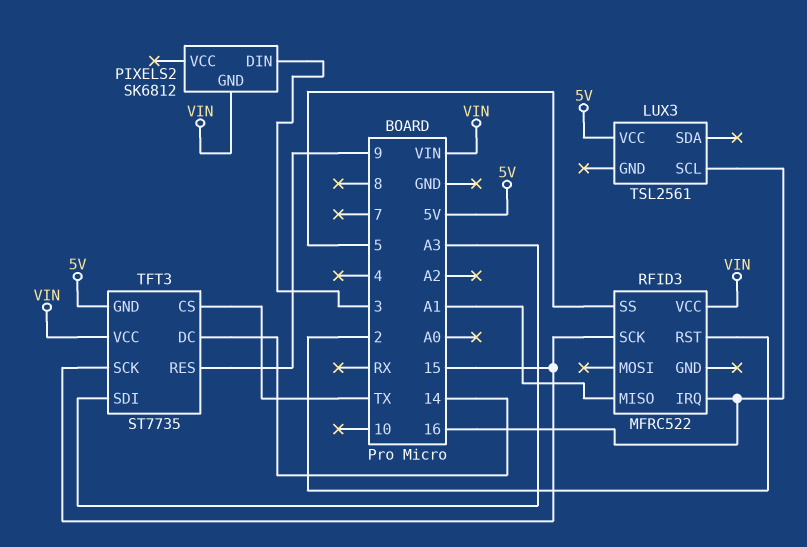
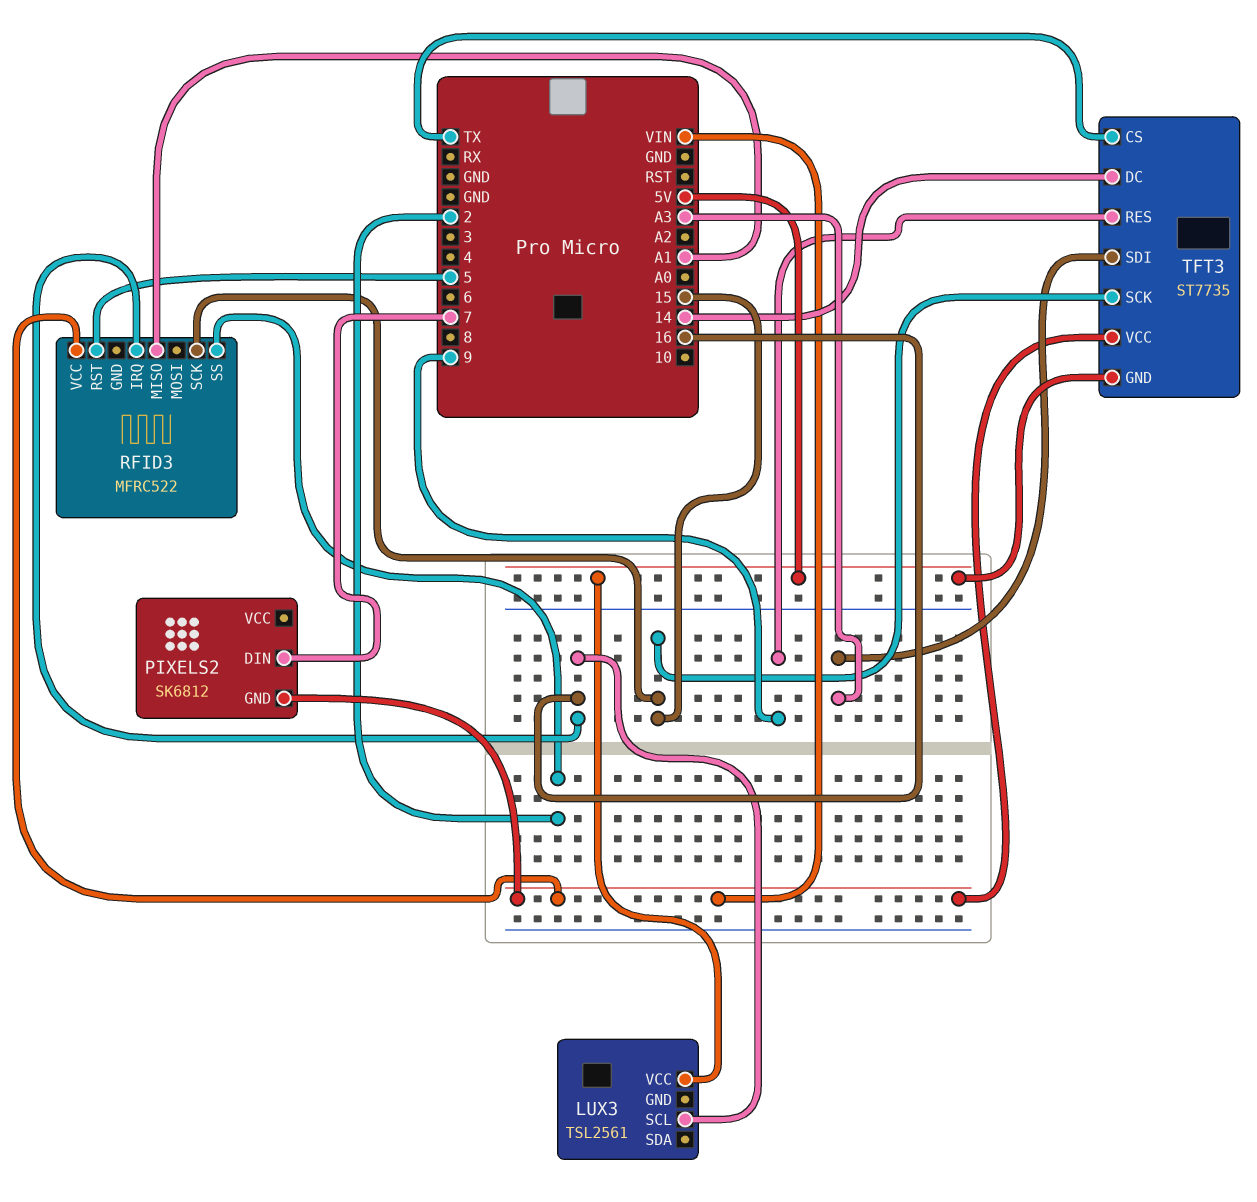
PIXELS2 pin DIN: 3 -> 7
RFID3 pin RST: 2 -> 5
RFID3 pin SS: 5 -> 2

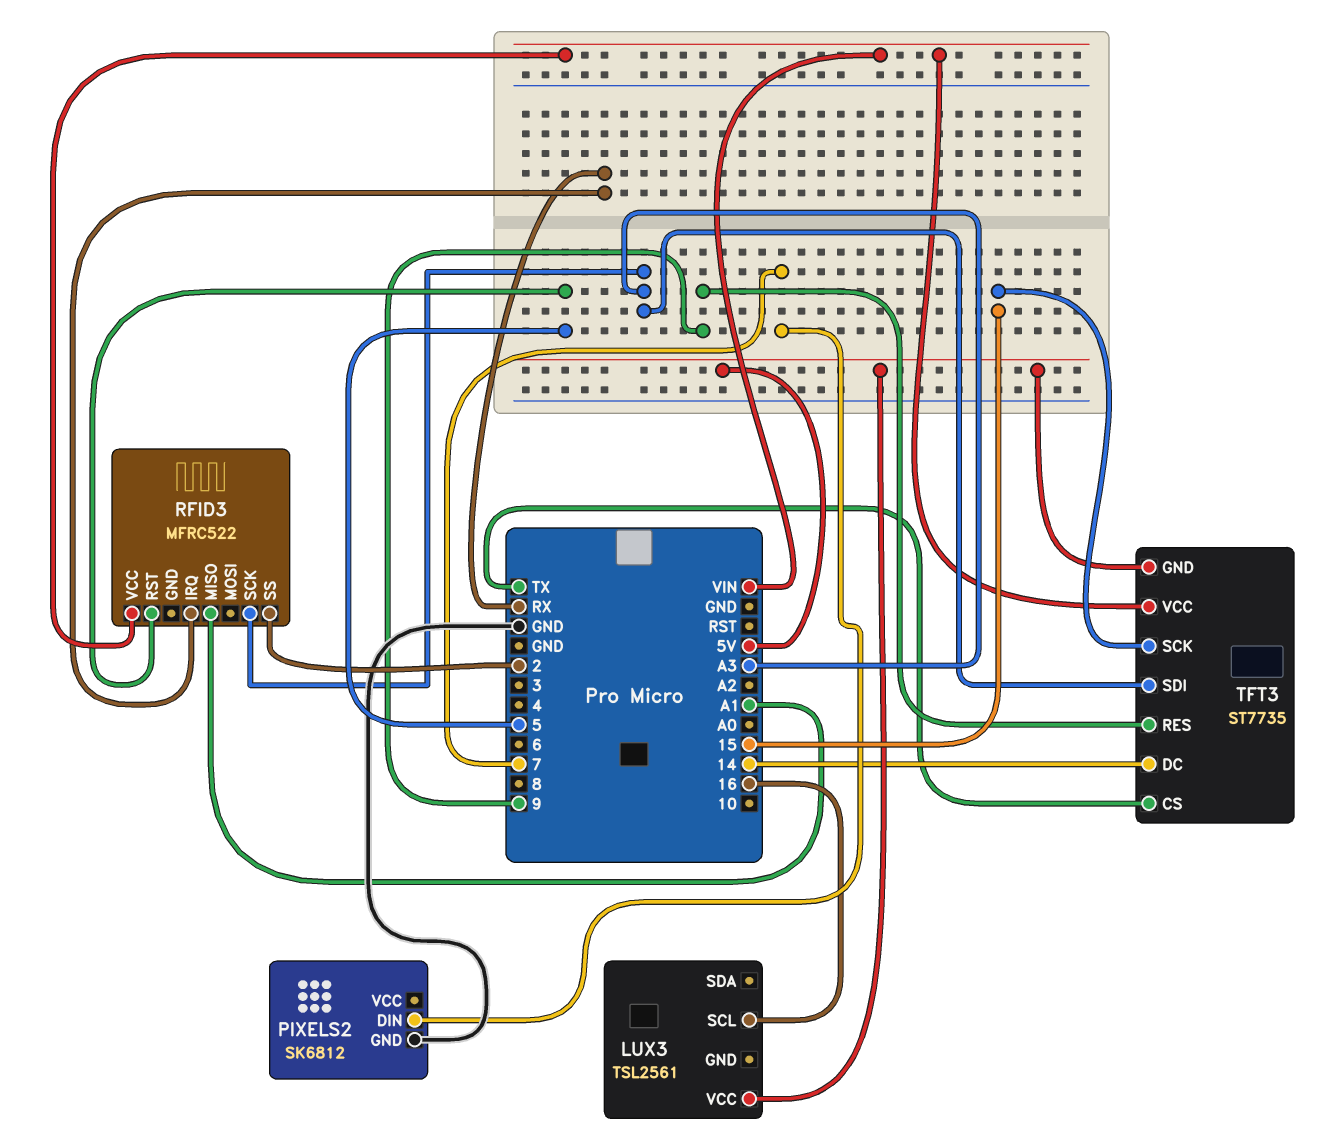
PIXELS2 pin GND: VIN -> GND
RFID3 pin IRQ: 16 -> RX
RFID3 pin SCK: 15 -> A3

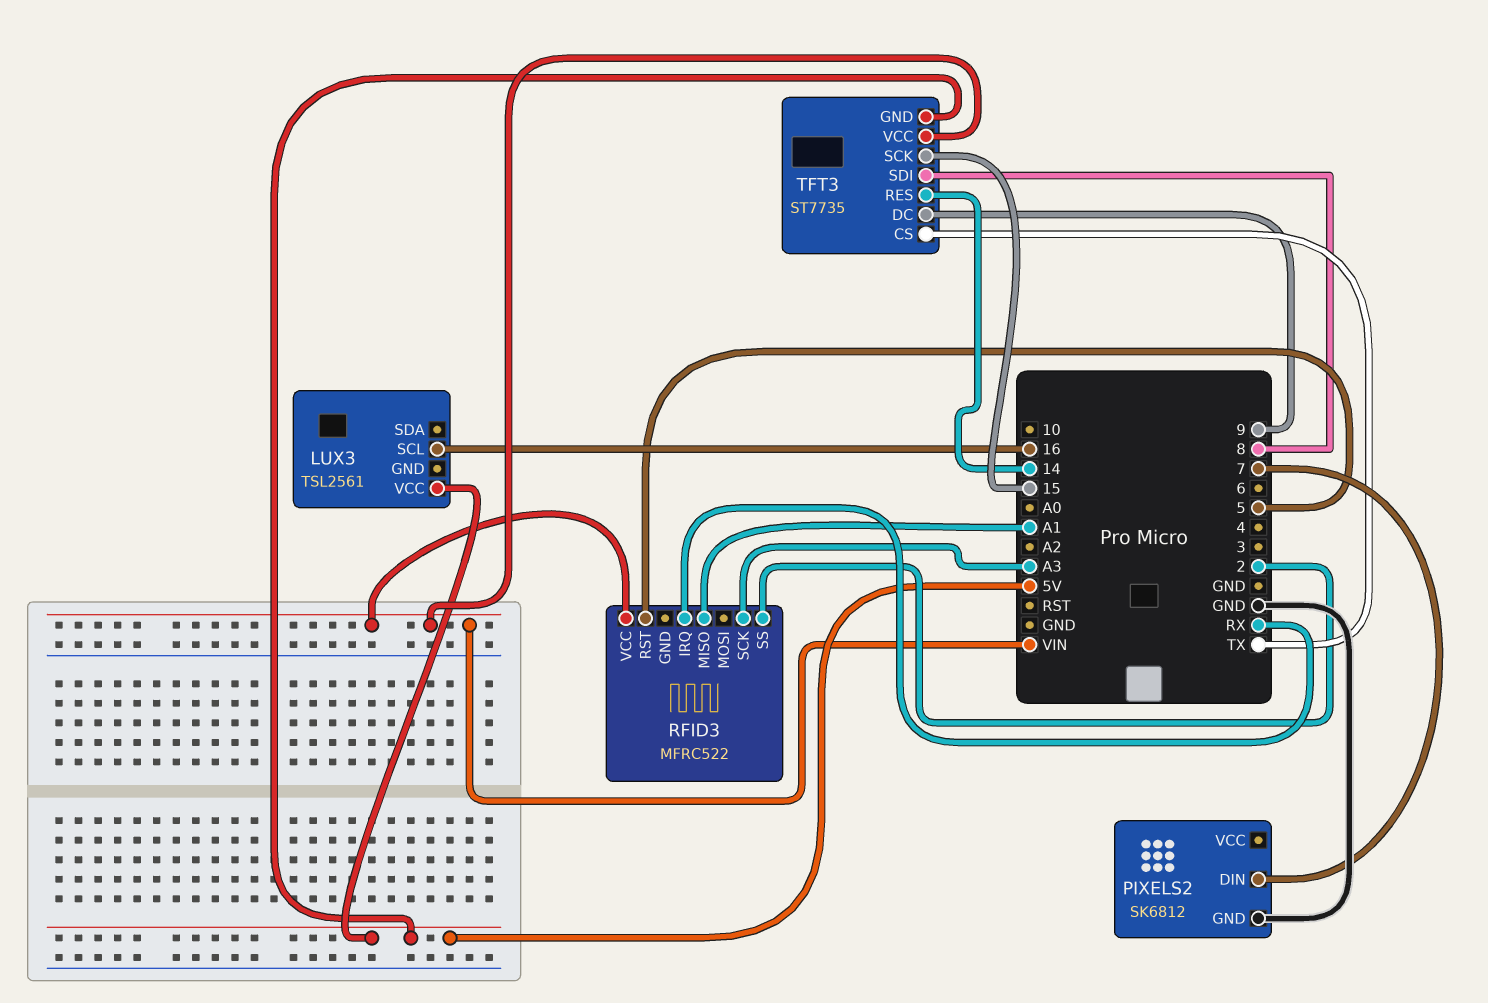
TFT3 pin DC: 14 -> 9
TFT3 pin RES: 9 -> 14
TFT3 pin SDI: A3 -> 8

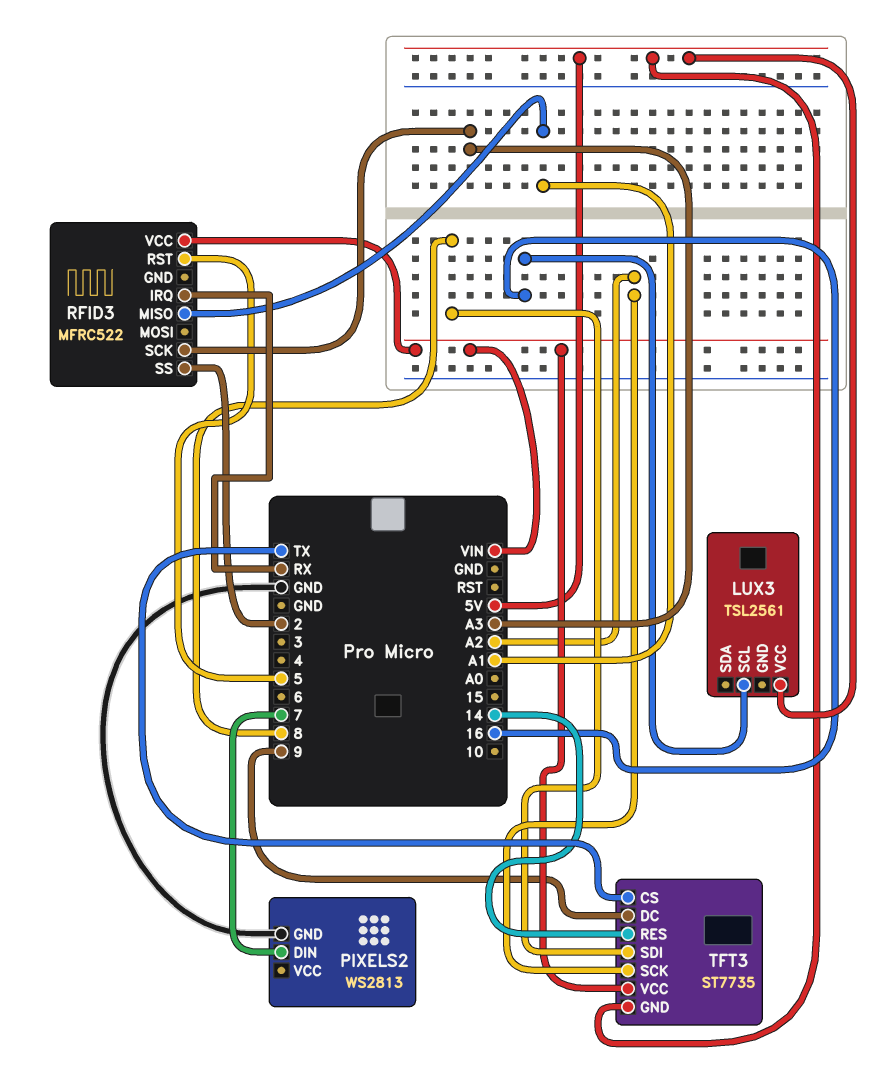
PIXELS2: SK6812 -> WS2813
TFT3 pin SCK: 15 -> A2

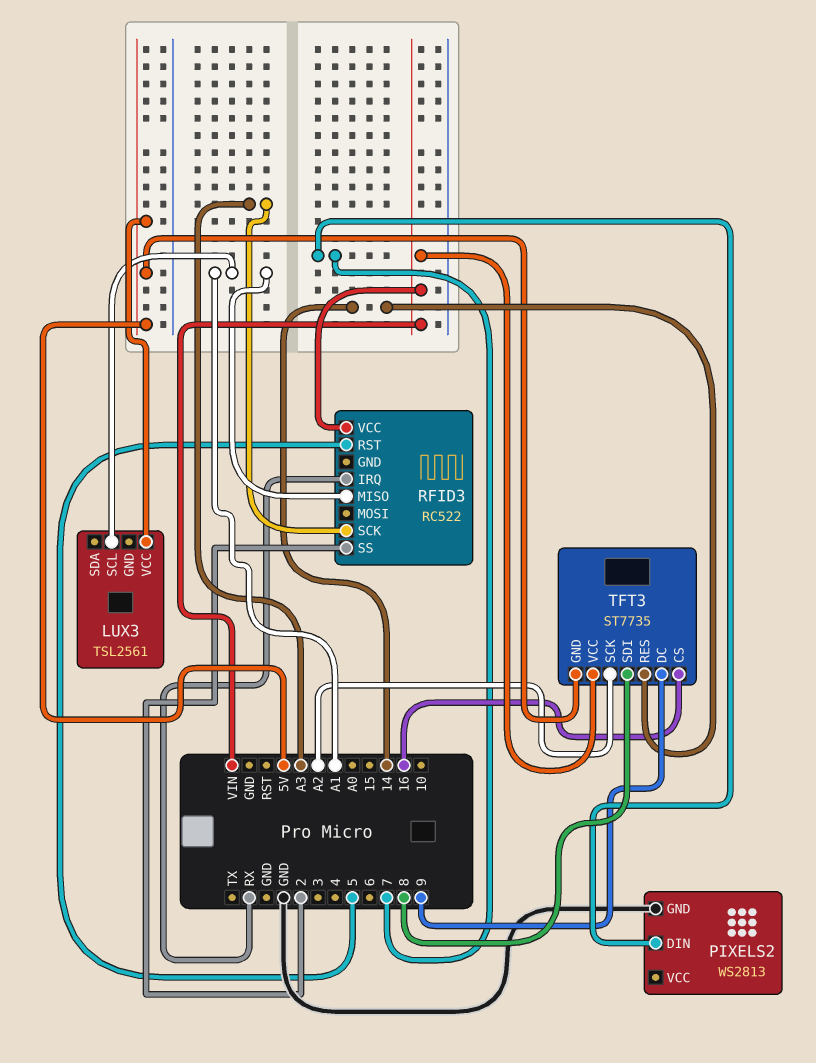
LUX3 pin SCL: 16 -> A1
RFID3: MFRC522 -> RC522
TFT3 pin CS: TX -> 16

